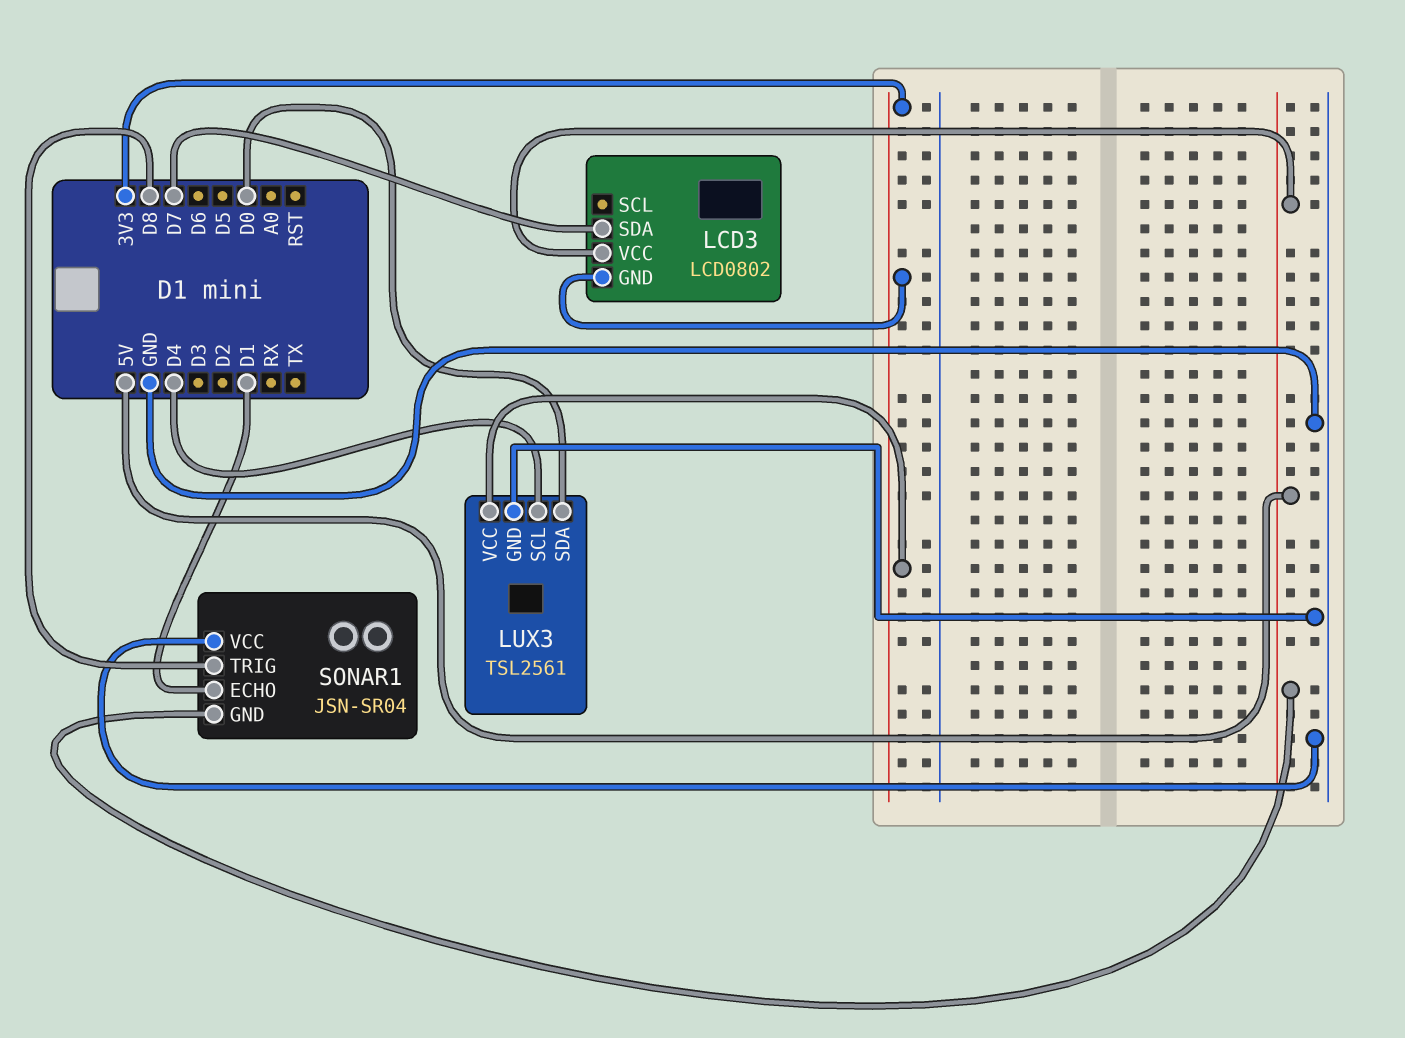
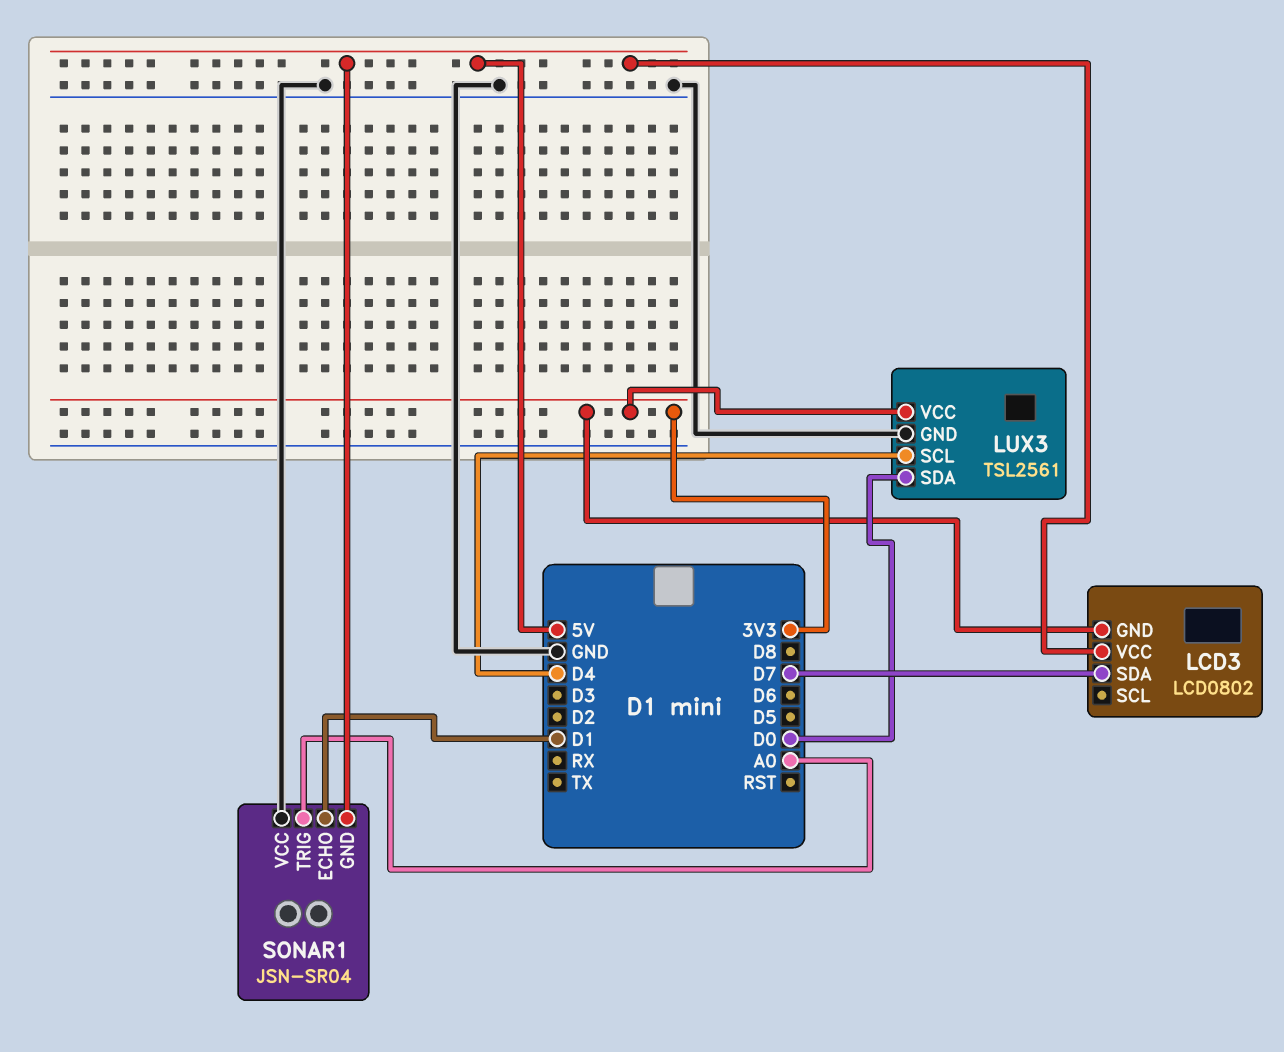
SONAR1 pin TRIG: D8 -> A0

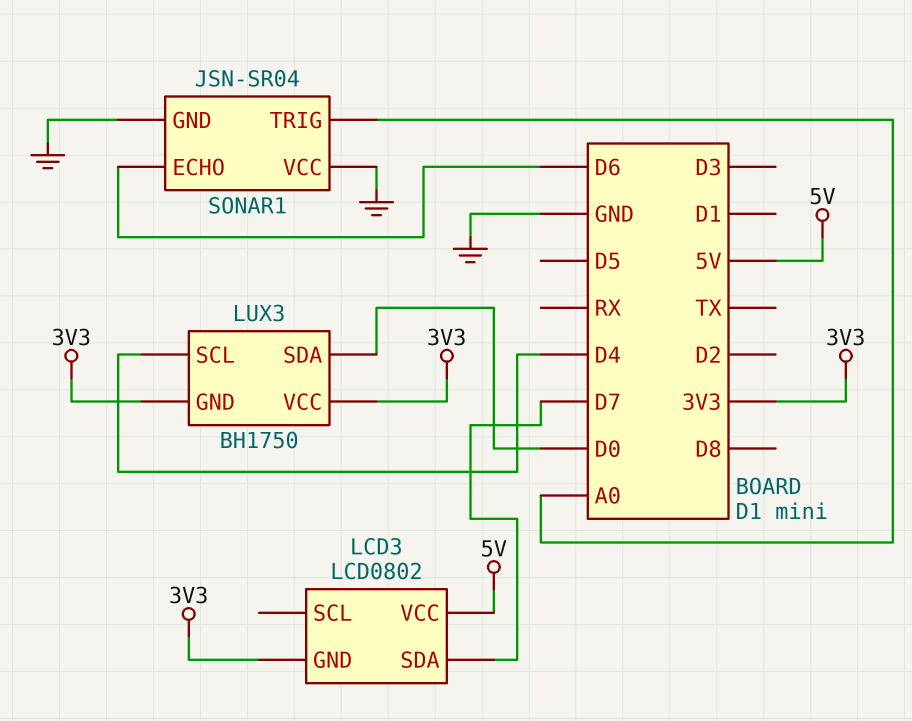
LUX3: TSL2561 -> BH1750
LUX3 pin GND: GND -> 3V3
SONAR1 pin ECHO: D1 -> D6
SONAR1 pin GND: 5V -> GND

